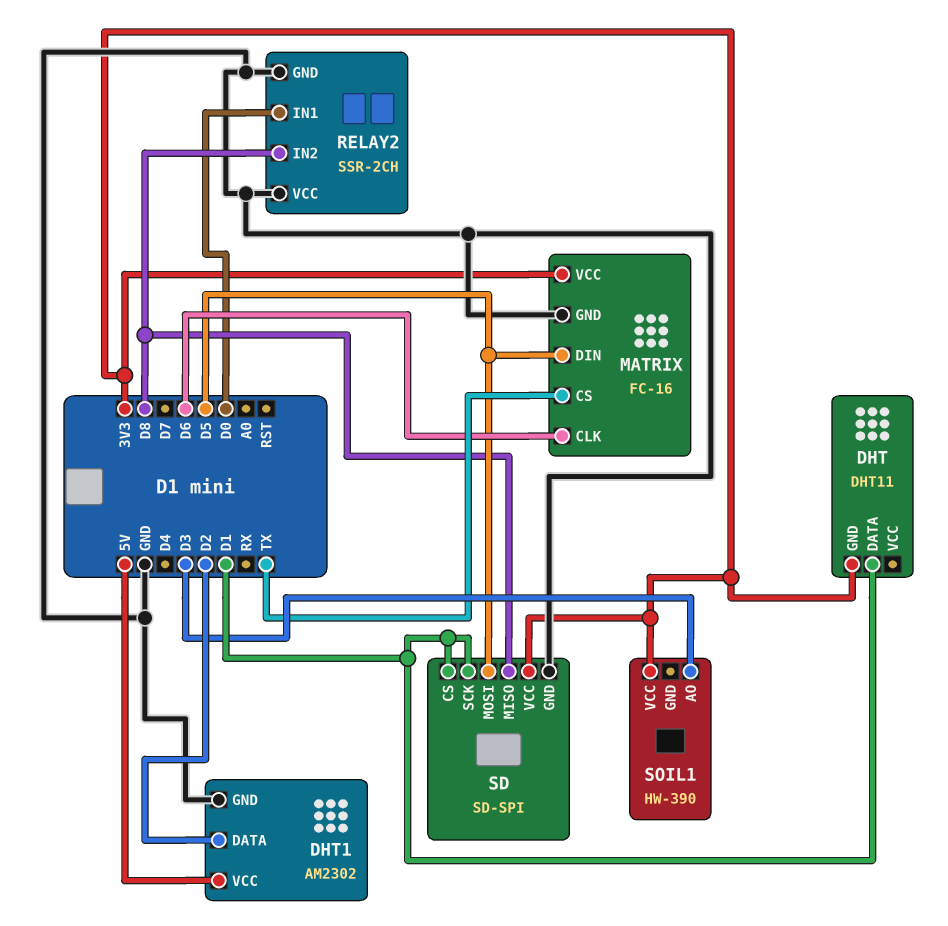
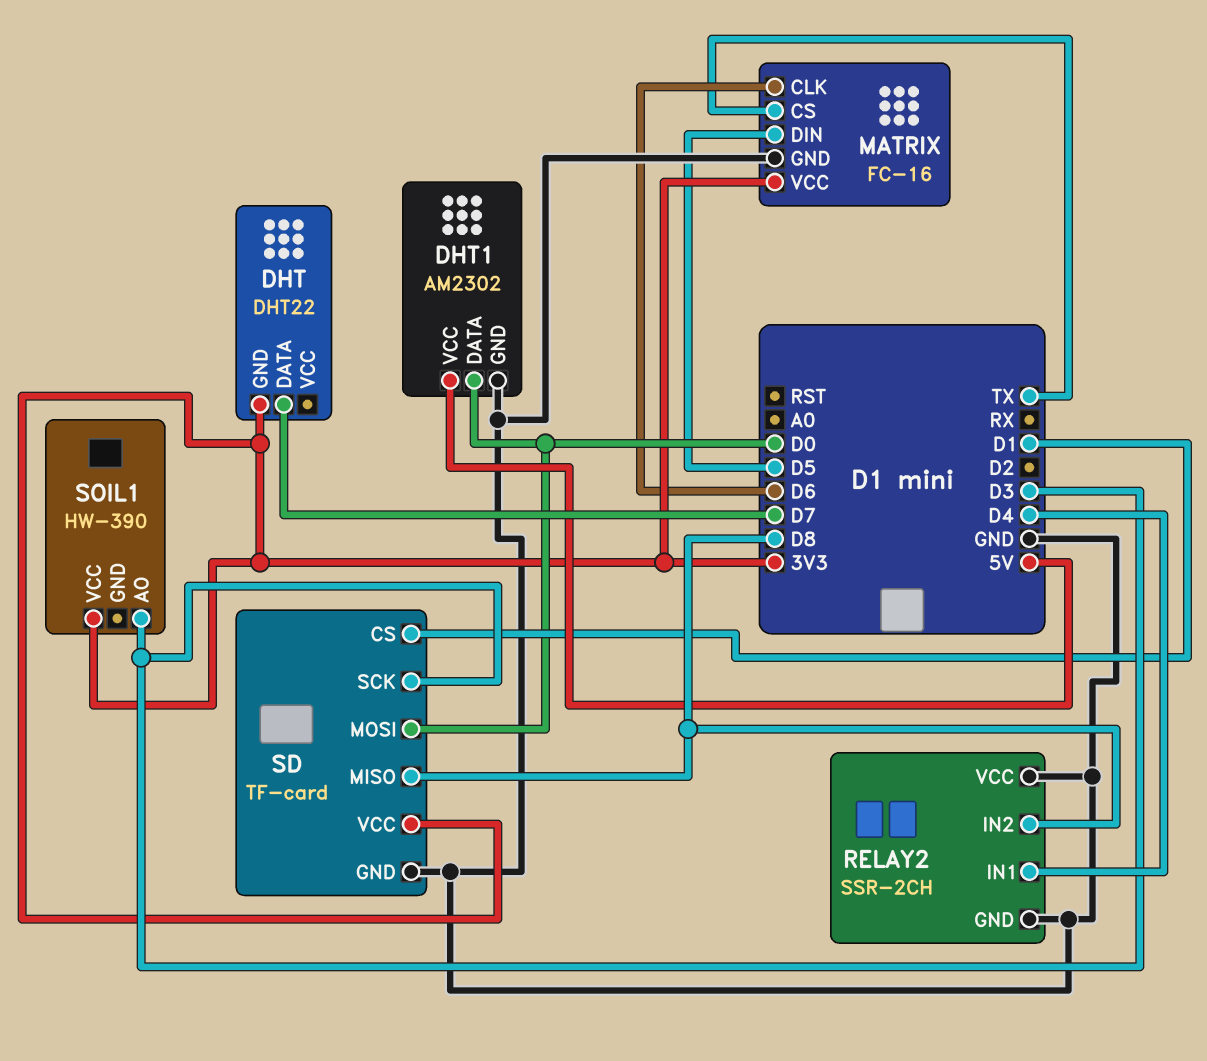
DHT: DHT11 -> DHT22
DHT pin DATA: D1 -> D7
DHT1 pin DATA: D2 -> D0
RELAY2 pin IN1: D0 -> D4
SD: SD-SPI -> TF-card
SD pin MOSI: D5 -> D0
SD pin SCK: D1 -> D3

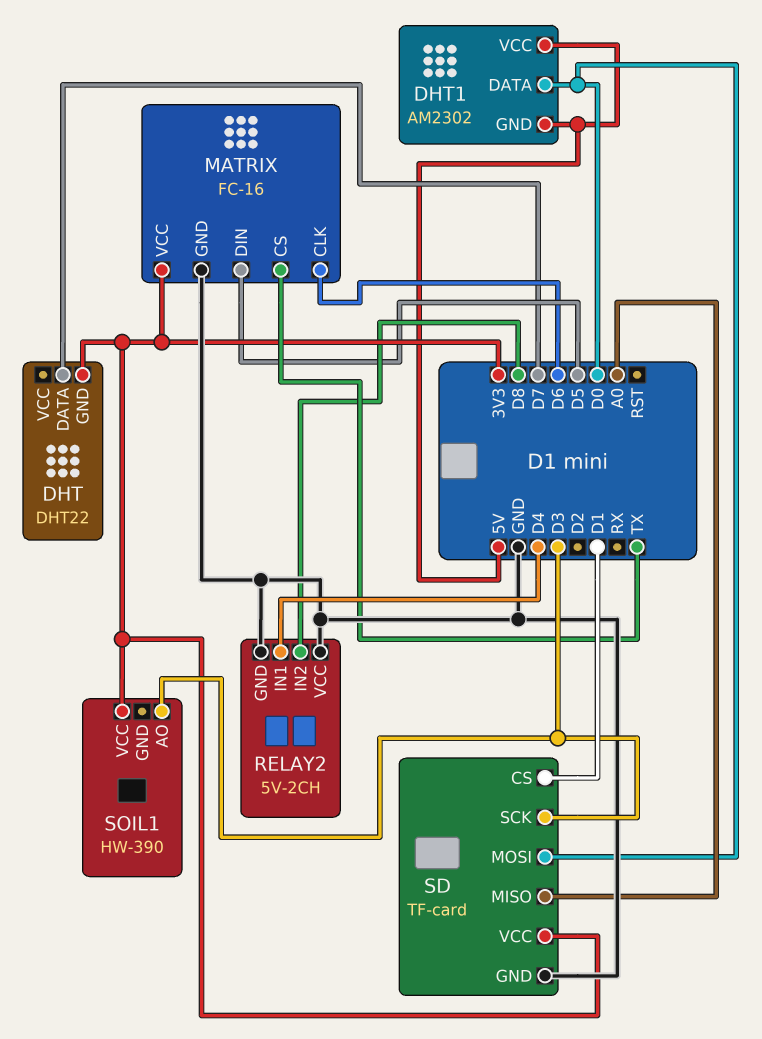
DHT1 pin GND: GND -> 5V
RELAY2: SSR-2CH -> 5V-2CH
SD pin MISO: D8 -> A0

